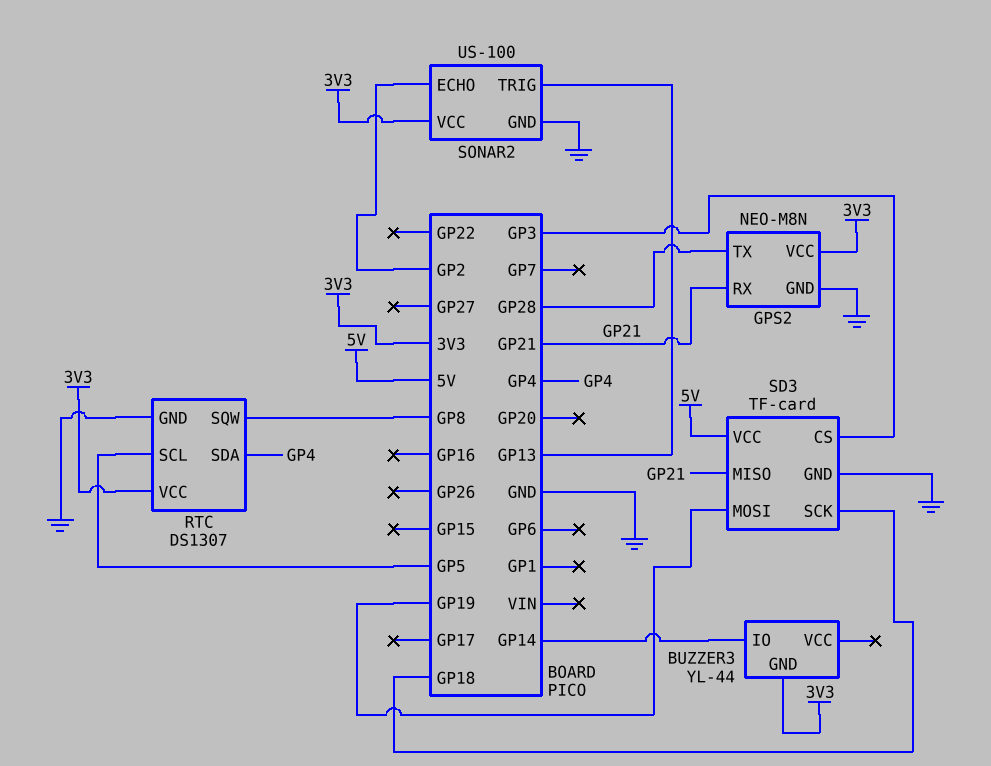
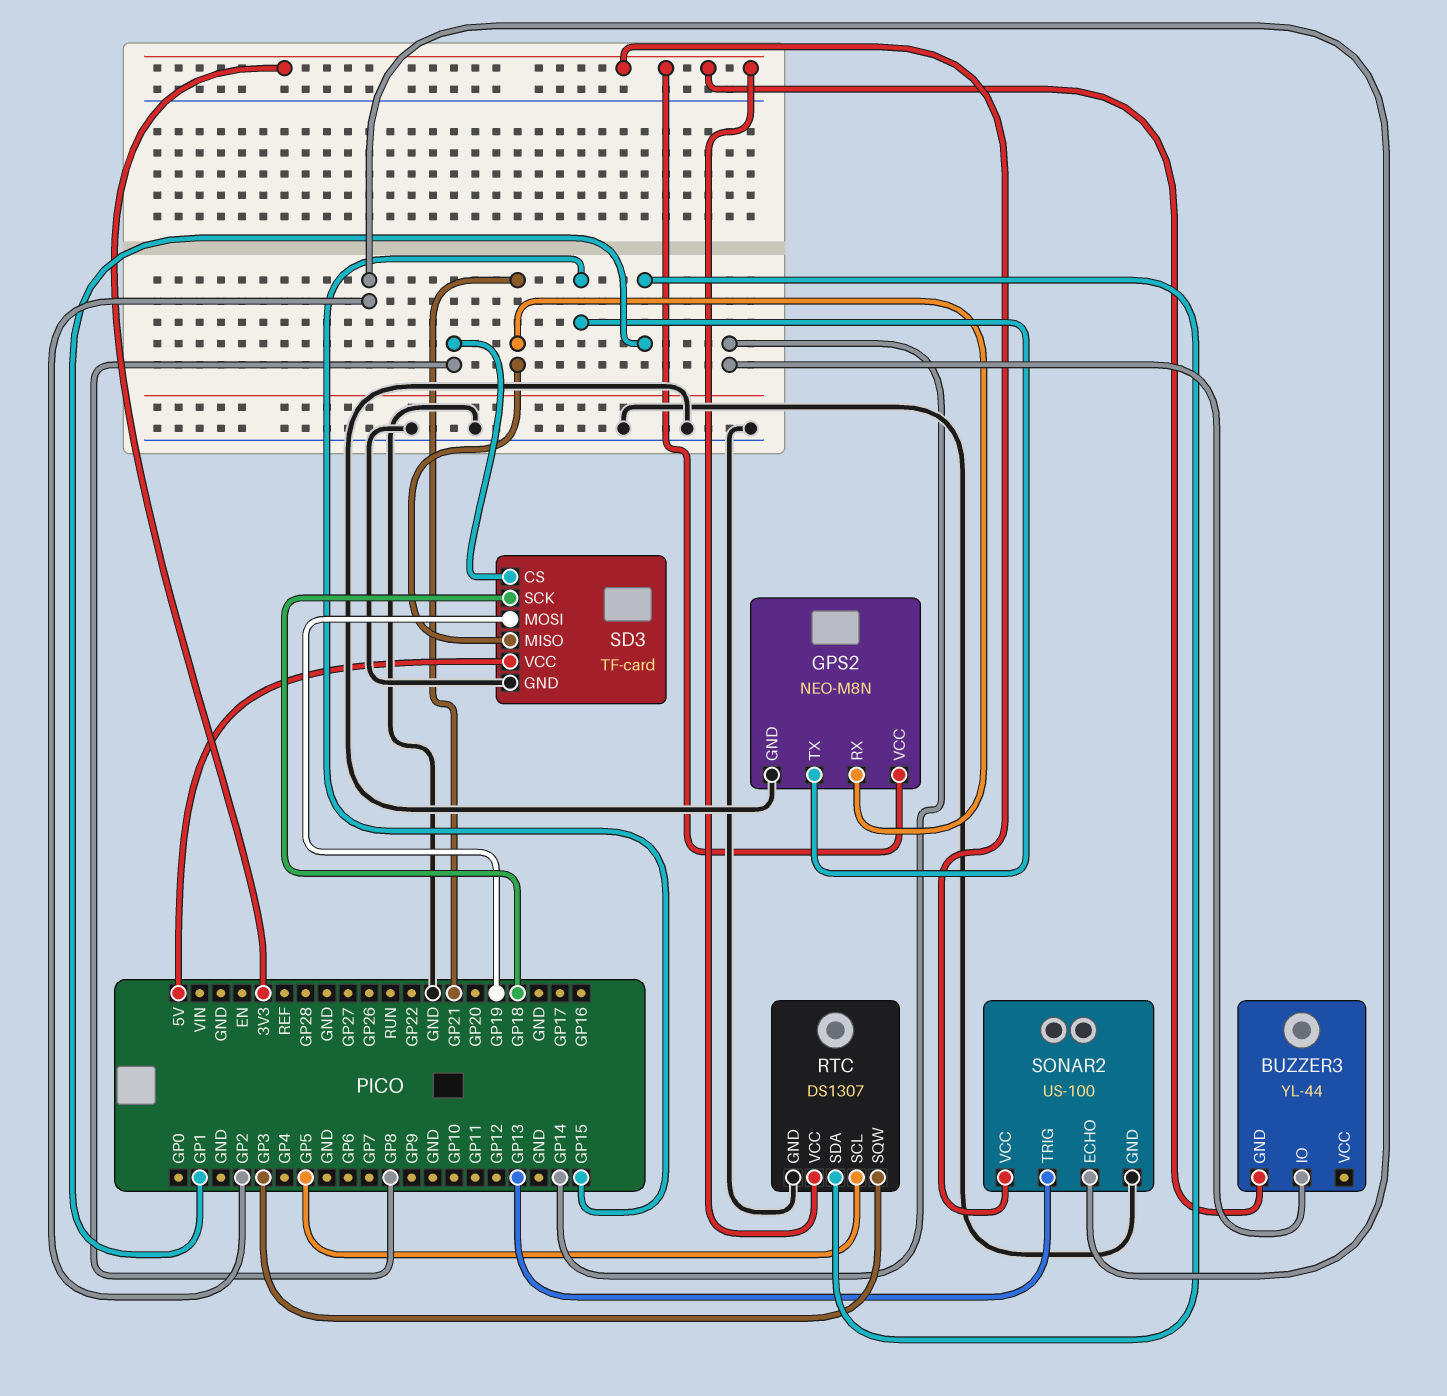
GPS2 pin TX: GP28 -> GP15
RTC pin SDA: GP4 -> GP1
RTC pin SQW: GP8 -> GP3
SD3 pin CS: GP3 -> GP8

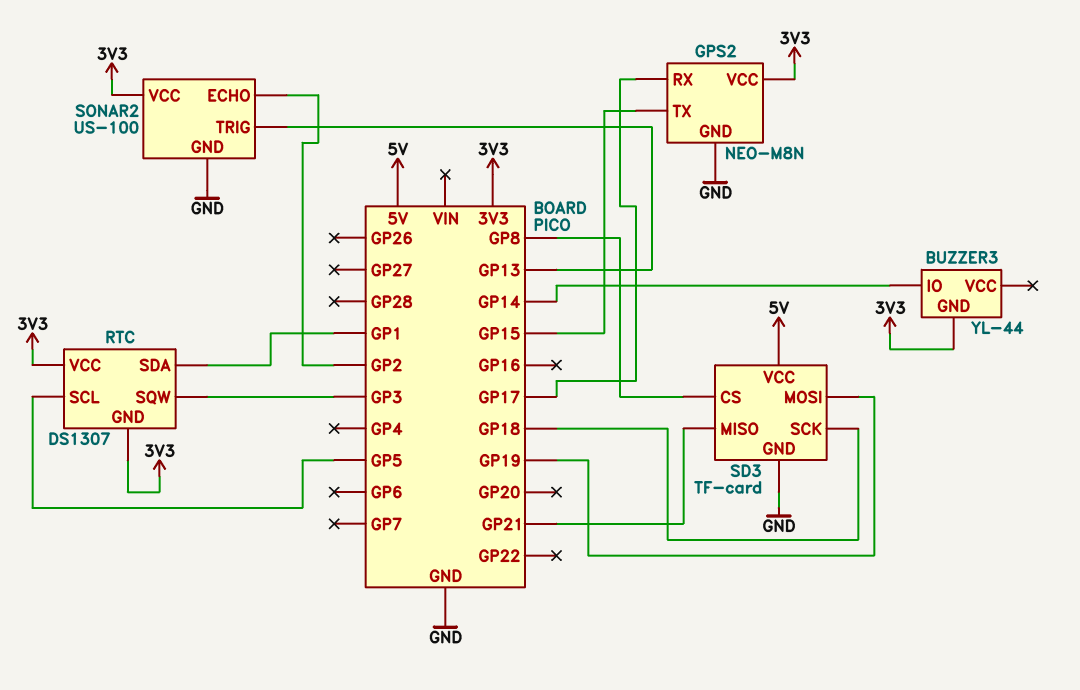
GPS2 pin RX: GP21 -> GP17
RTC pin GND: GND -> 3V3

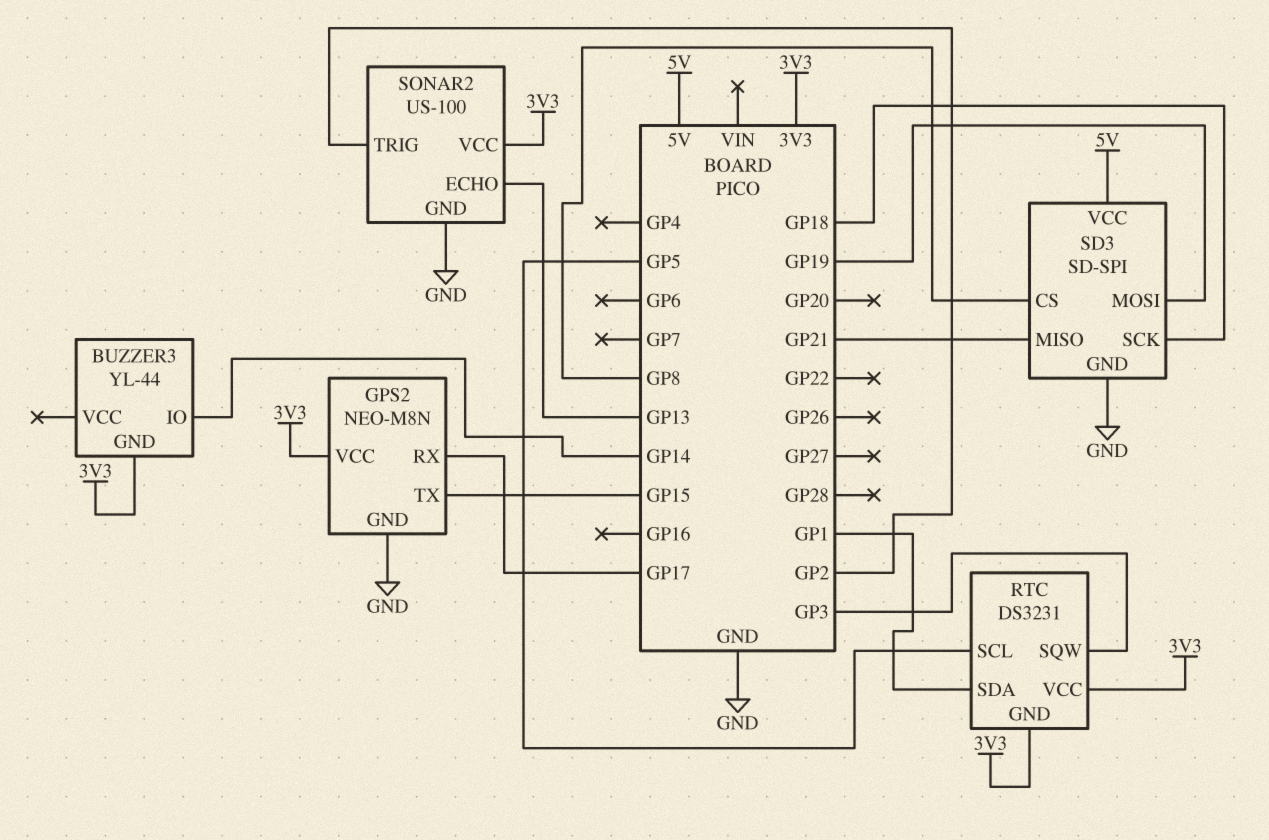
RTC: DS1307 -> DS3231
SD3: TF-card -> SD-SPI
SONAR2 pin ECHO: GP2 -> GP13
SONAR2 pin TRIG: GP13 -> GP2

